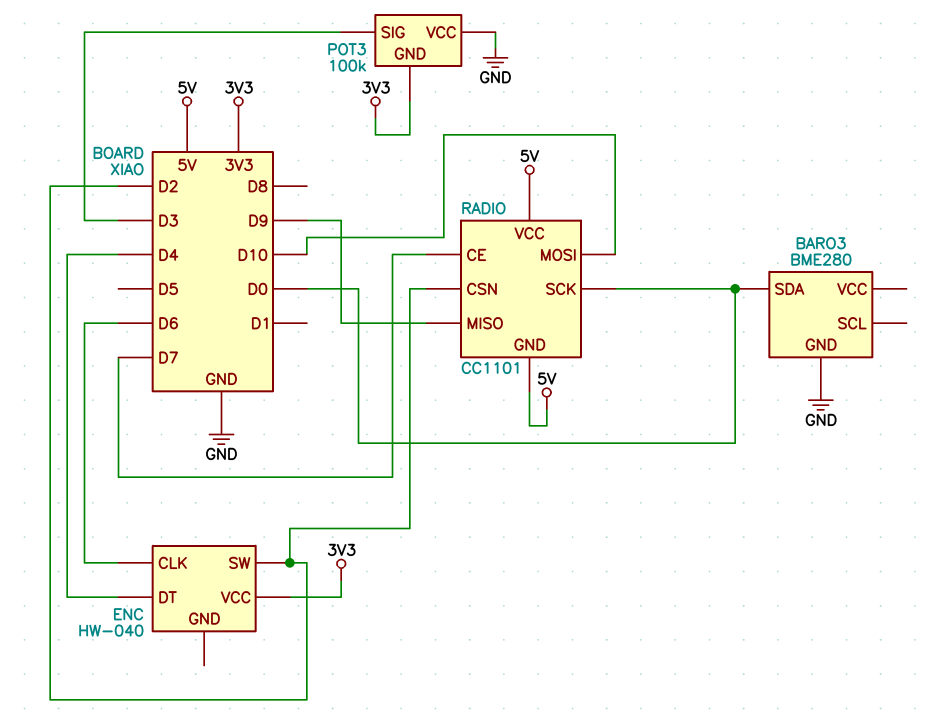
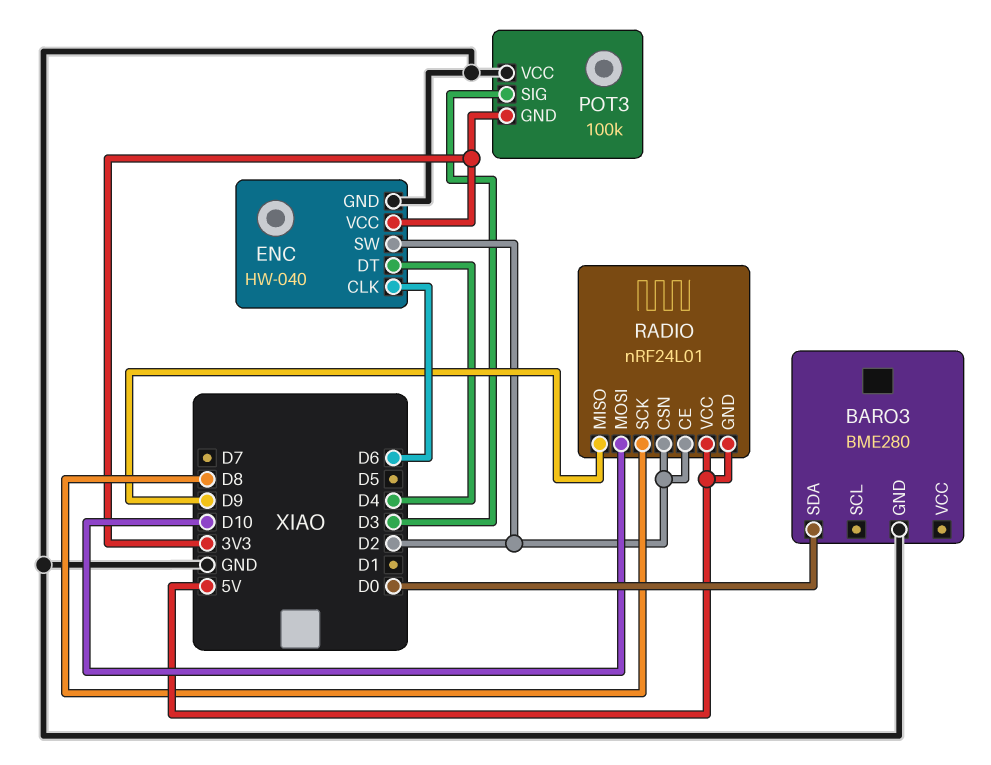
ENC pin GND: none -> GND
RADIO: CC1101 -> nRF24L01
RADIO pin CE: D7 -> D2
RADIO pin SCK: D0 -> D8

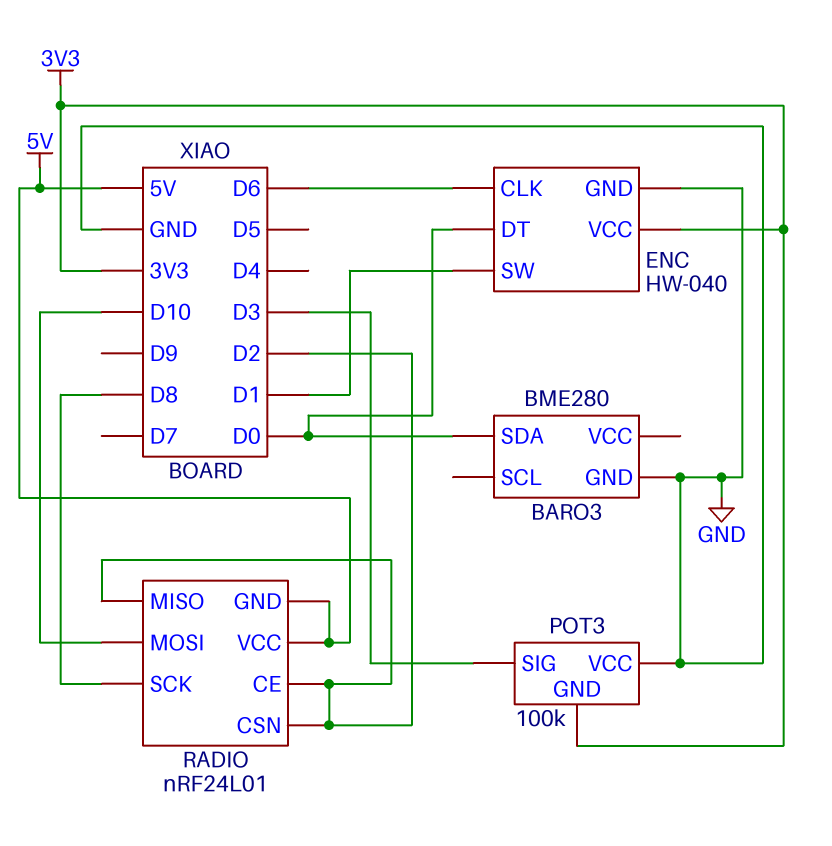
ENC pin DT: D4 -> D0
ENC pin SW: D2 -> D1
RADIO pin MISO: D9 -> D2

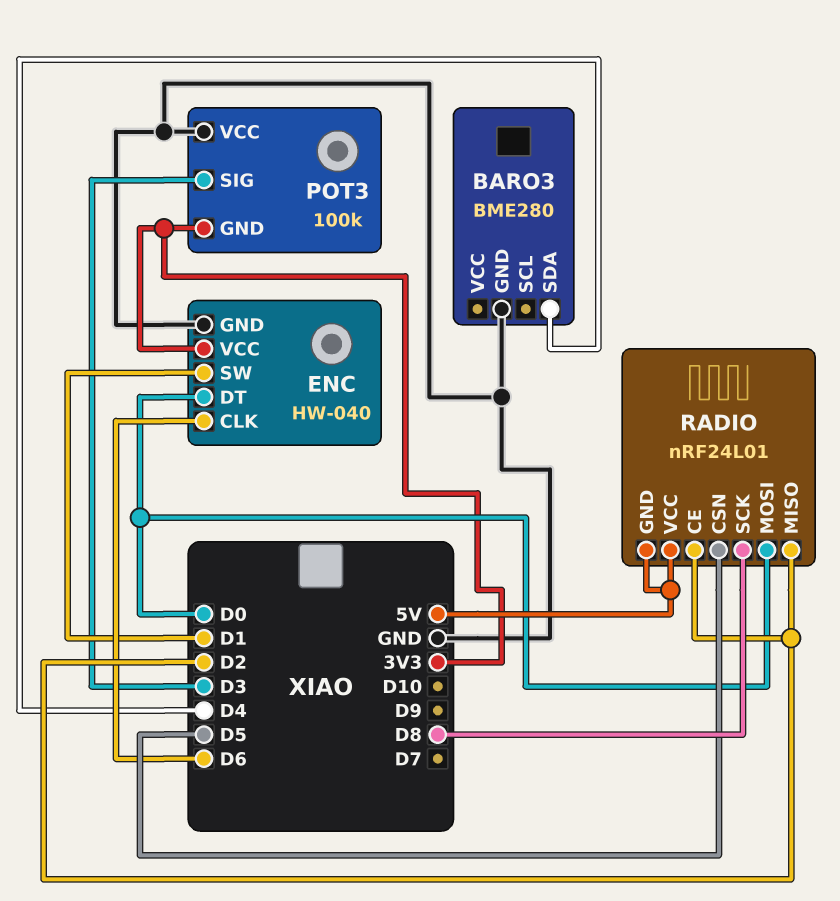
BARO3 pin SDA: D0 -> D4
RADIO pin CSN: D2 -> D5
RADIO pin MOSI: D10 -> D0

